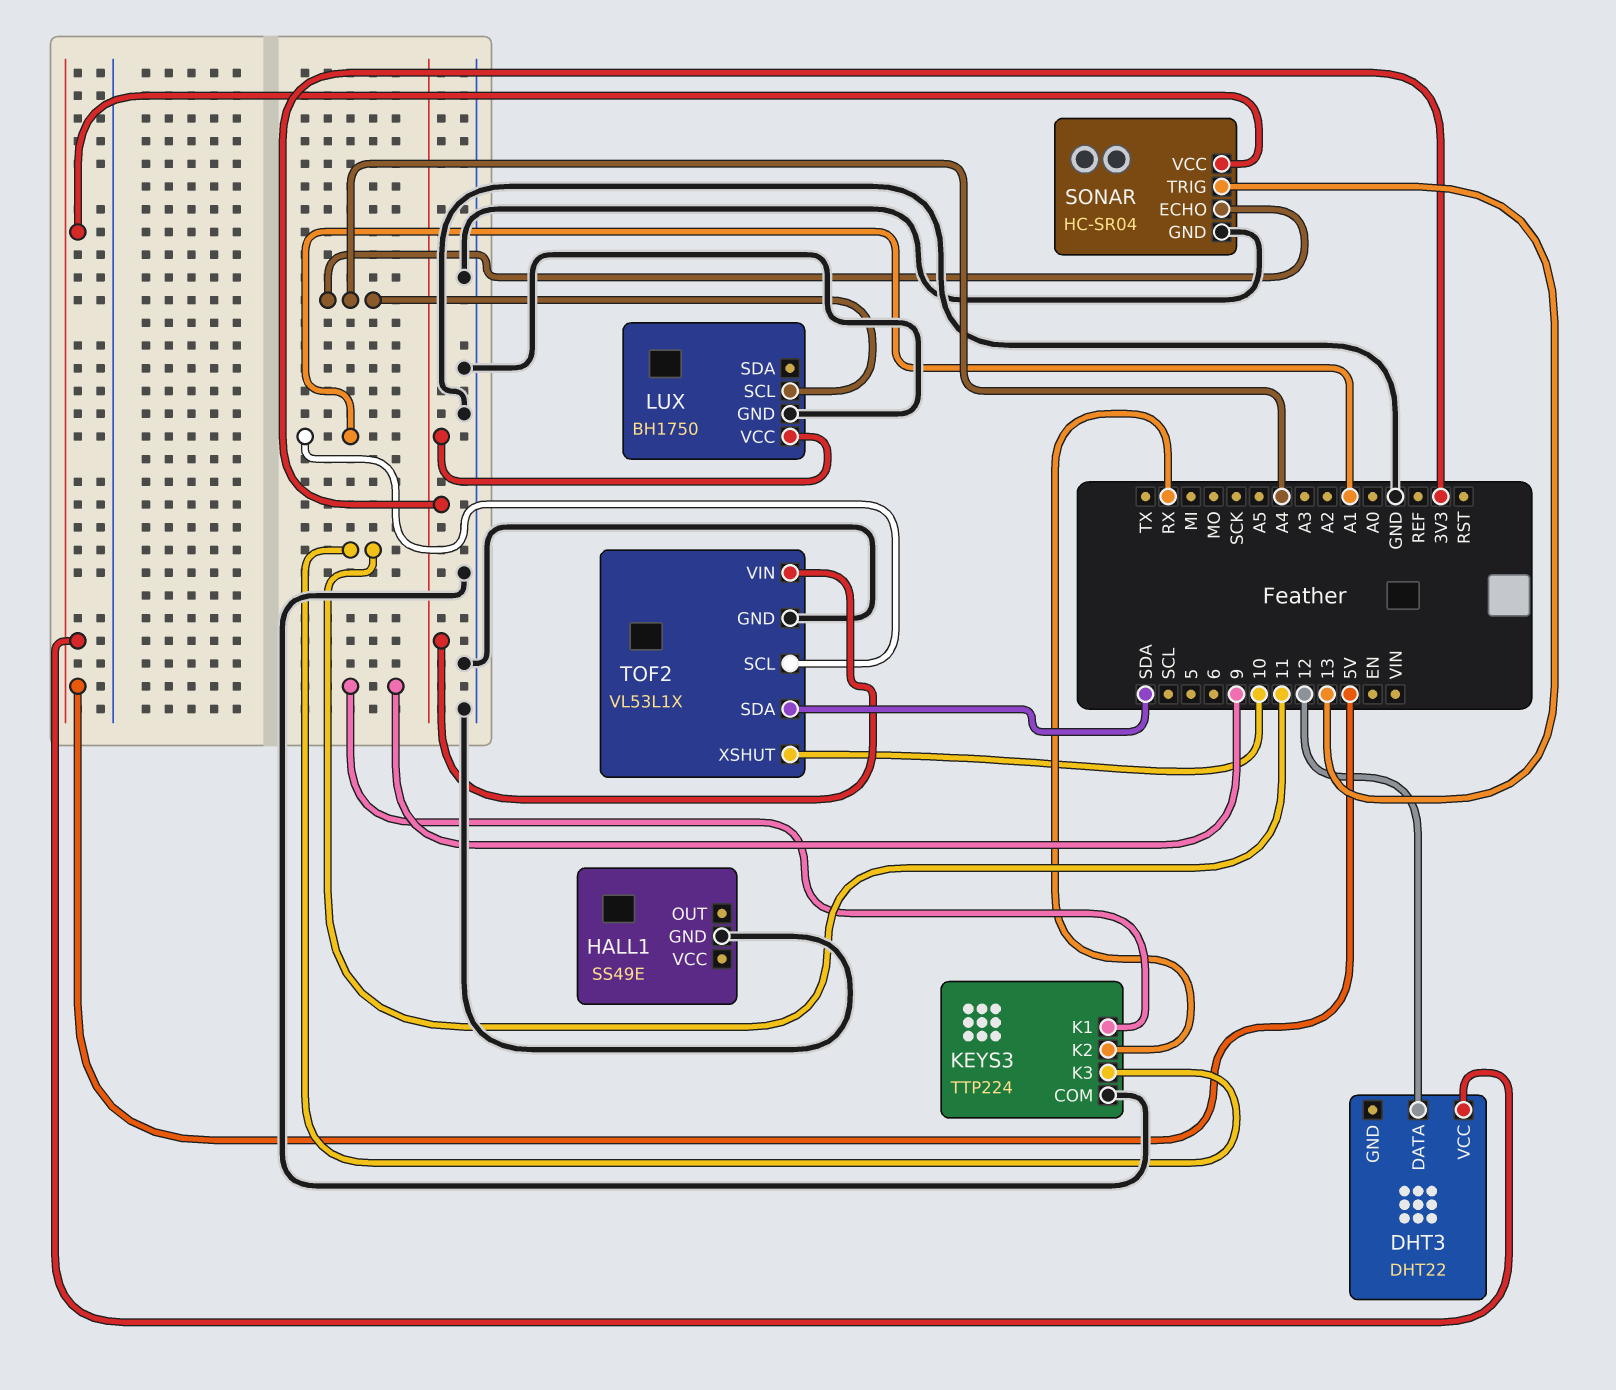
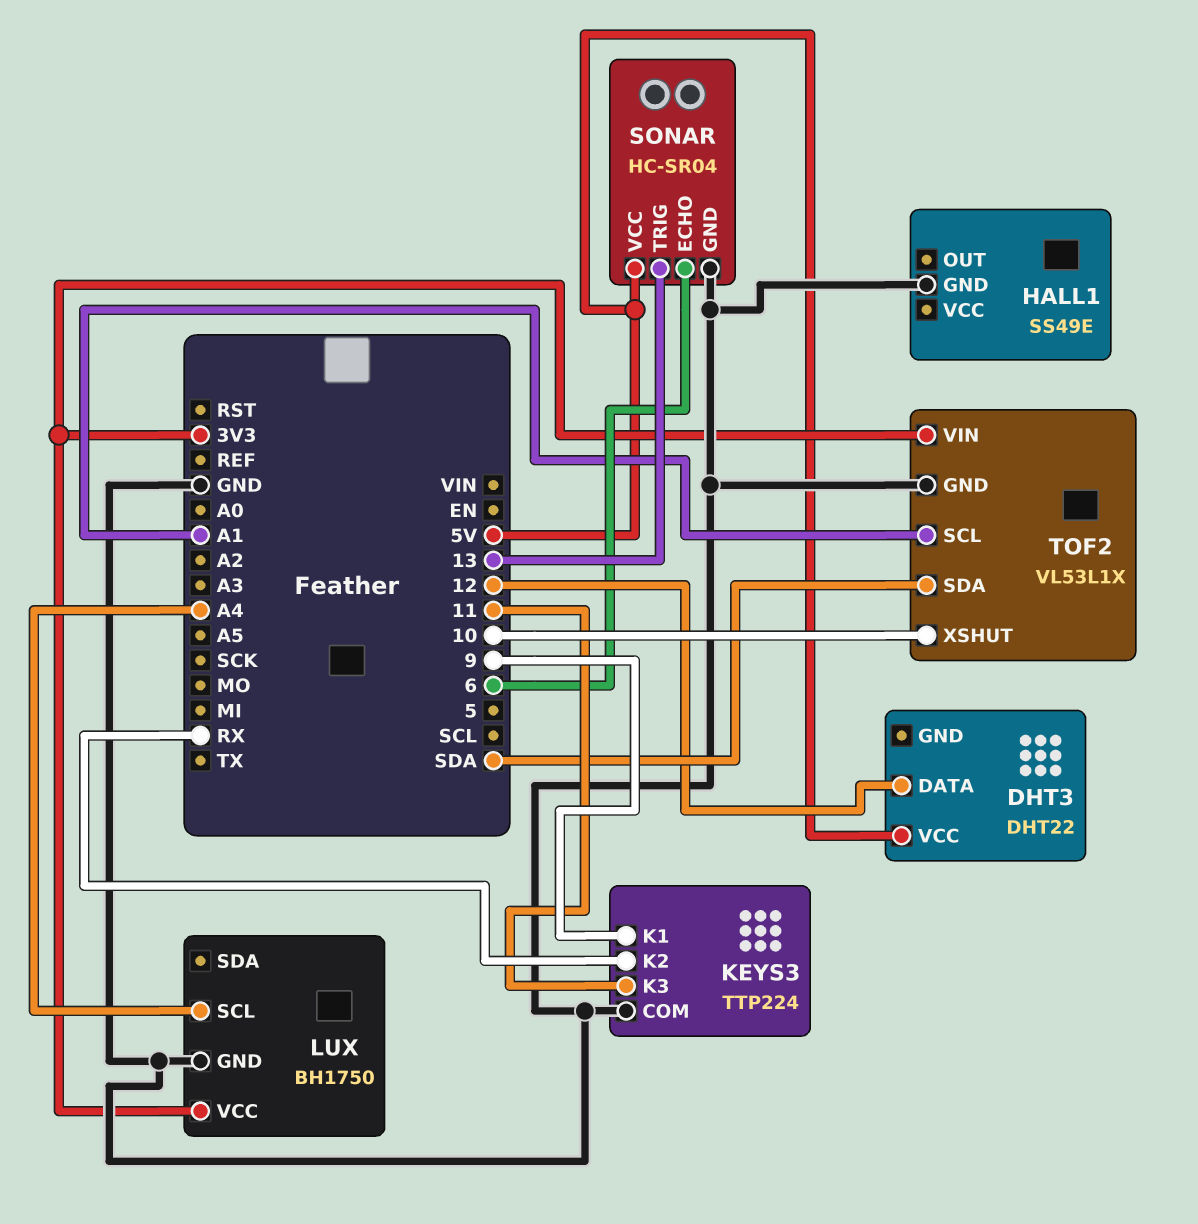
SONAR pin ECHO: A4 -> 6

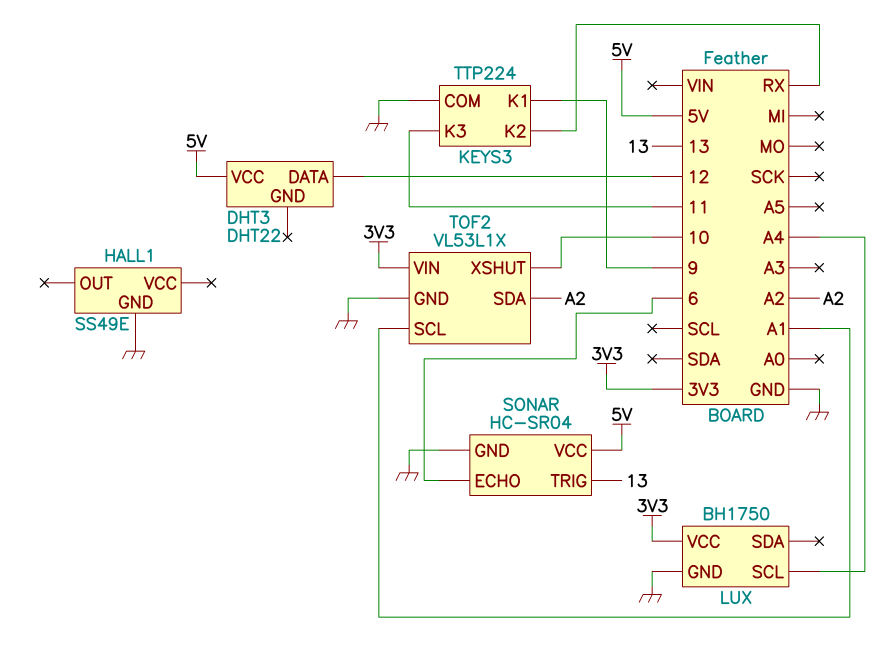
TOF2 pin SDA: SDA -> A2

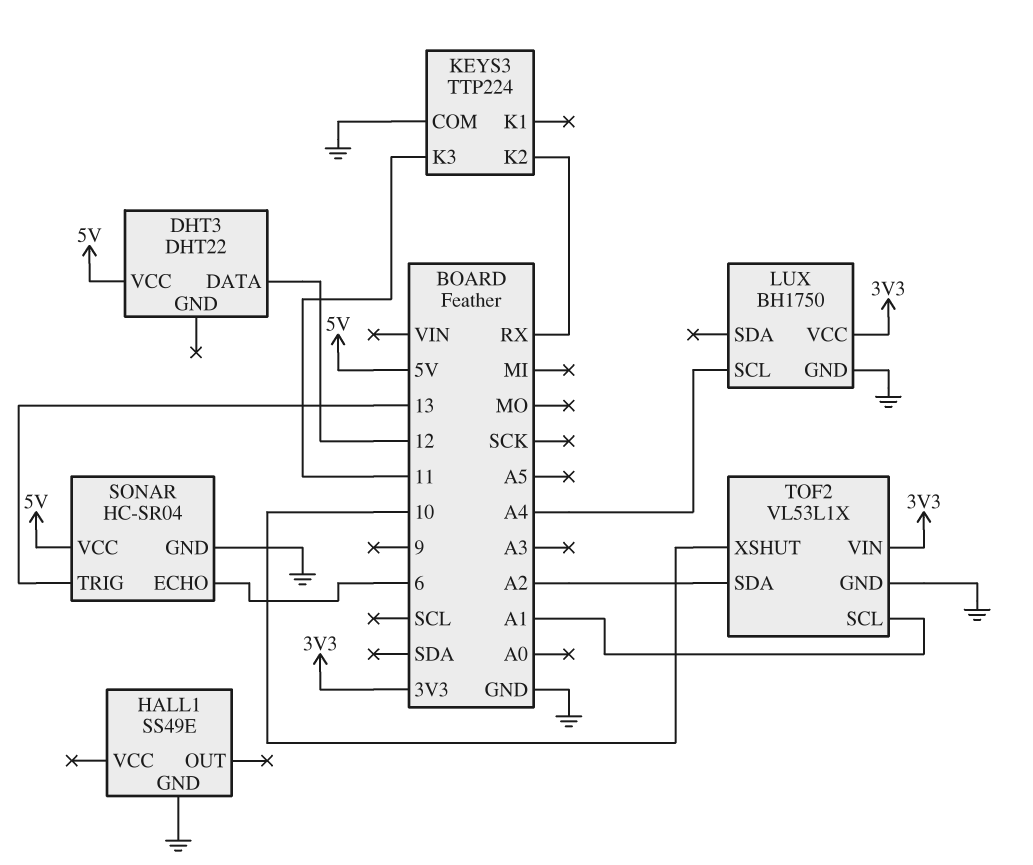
KEYS3 pin K1: 9 -> none

